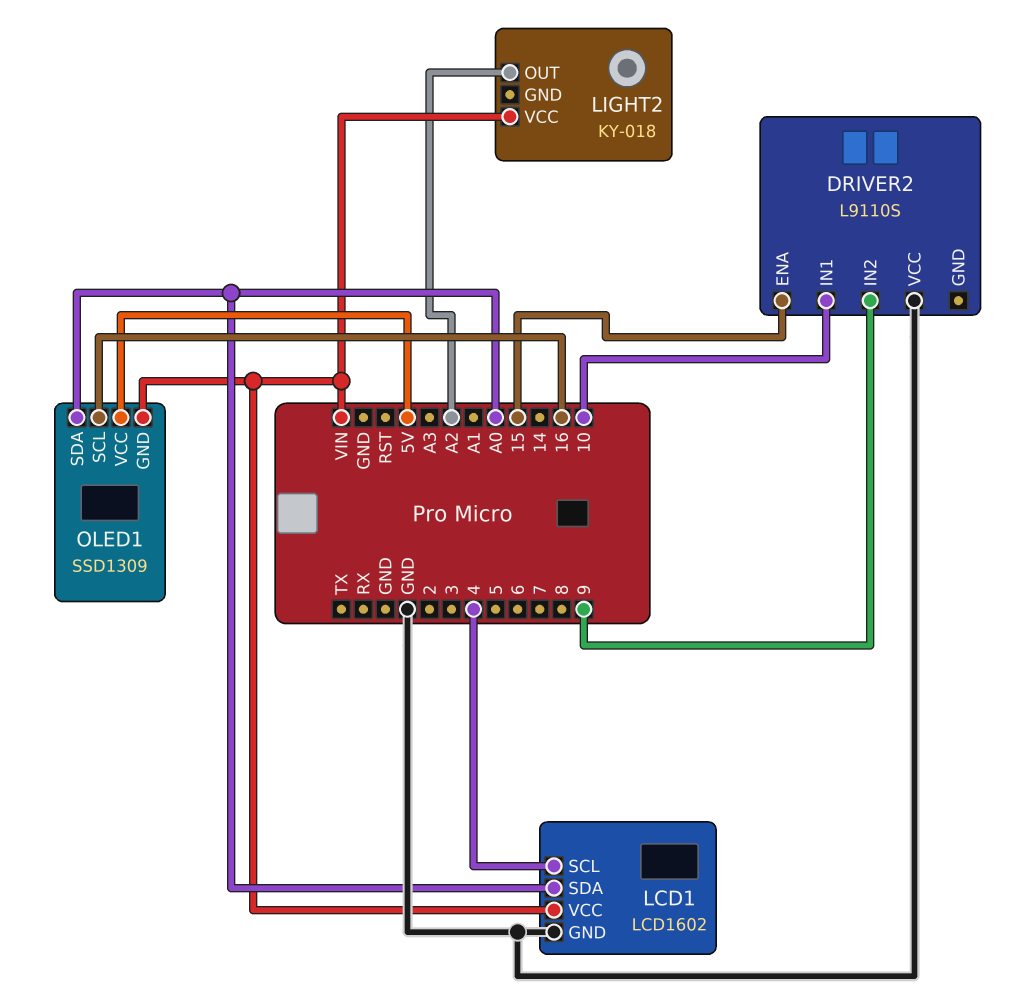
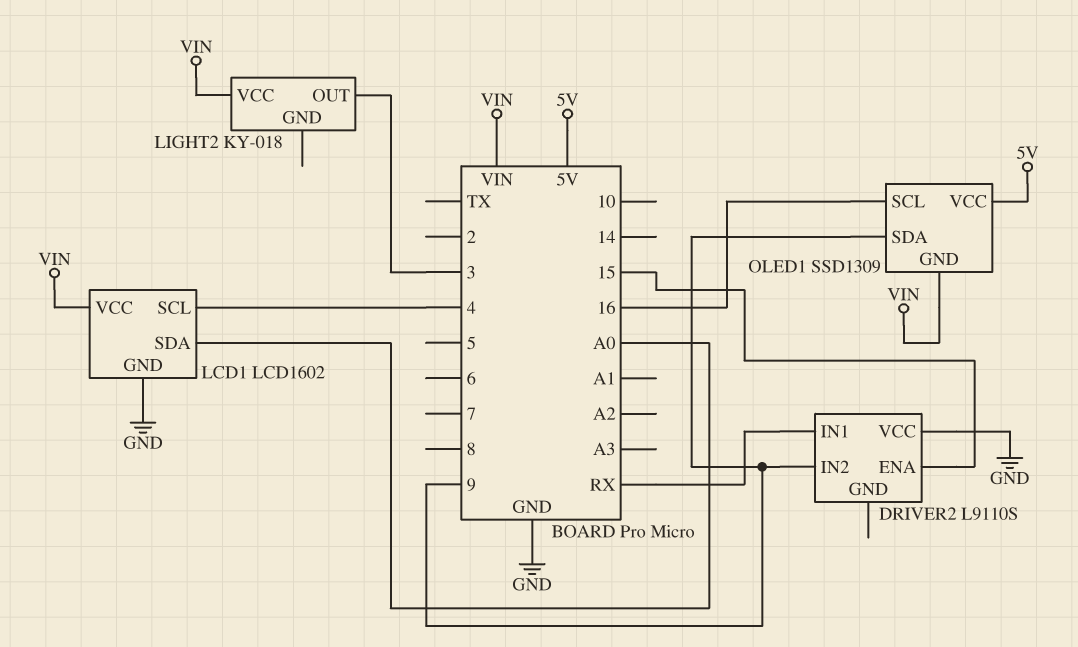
DRIVER2 pin IN1: 10 -> RX
LIGHT2 pin OUT: A2 -> 3
OLED1 pin SDA: A0 -> 9

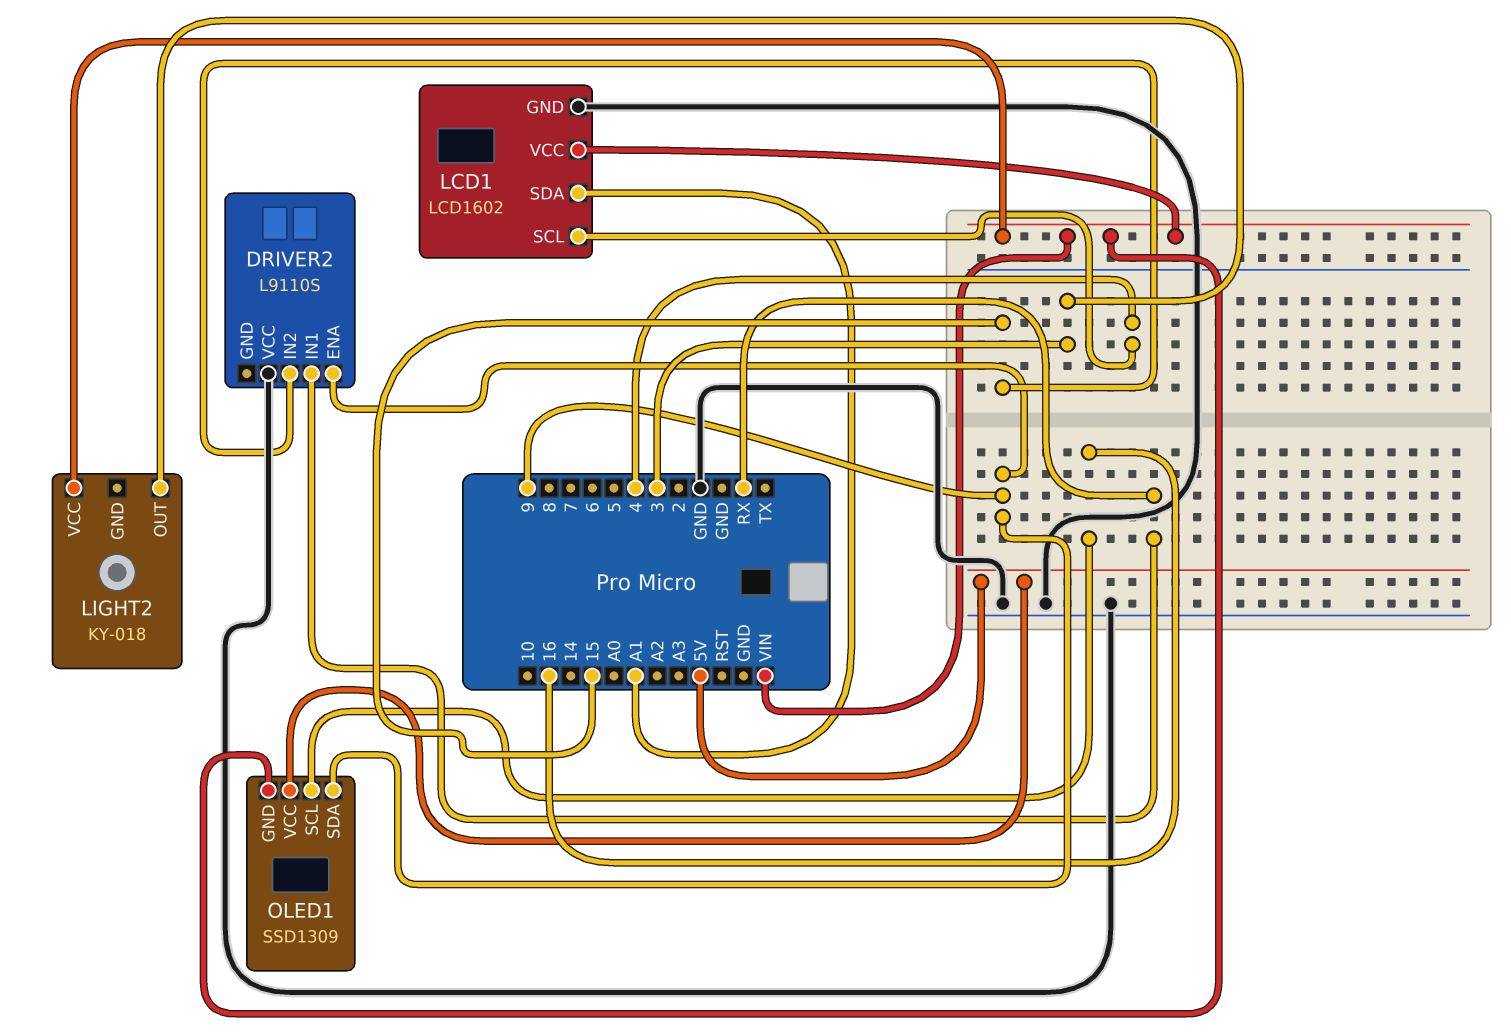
DRIVER2 pin ENA: 15 -> 9
DRIVER2 pin IN2: 9 -> 15
LCD1 pin SDA: A0 -> A1

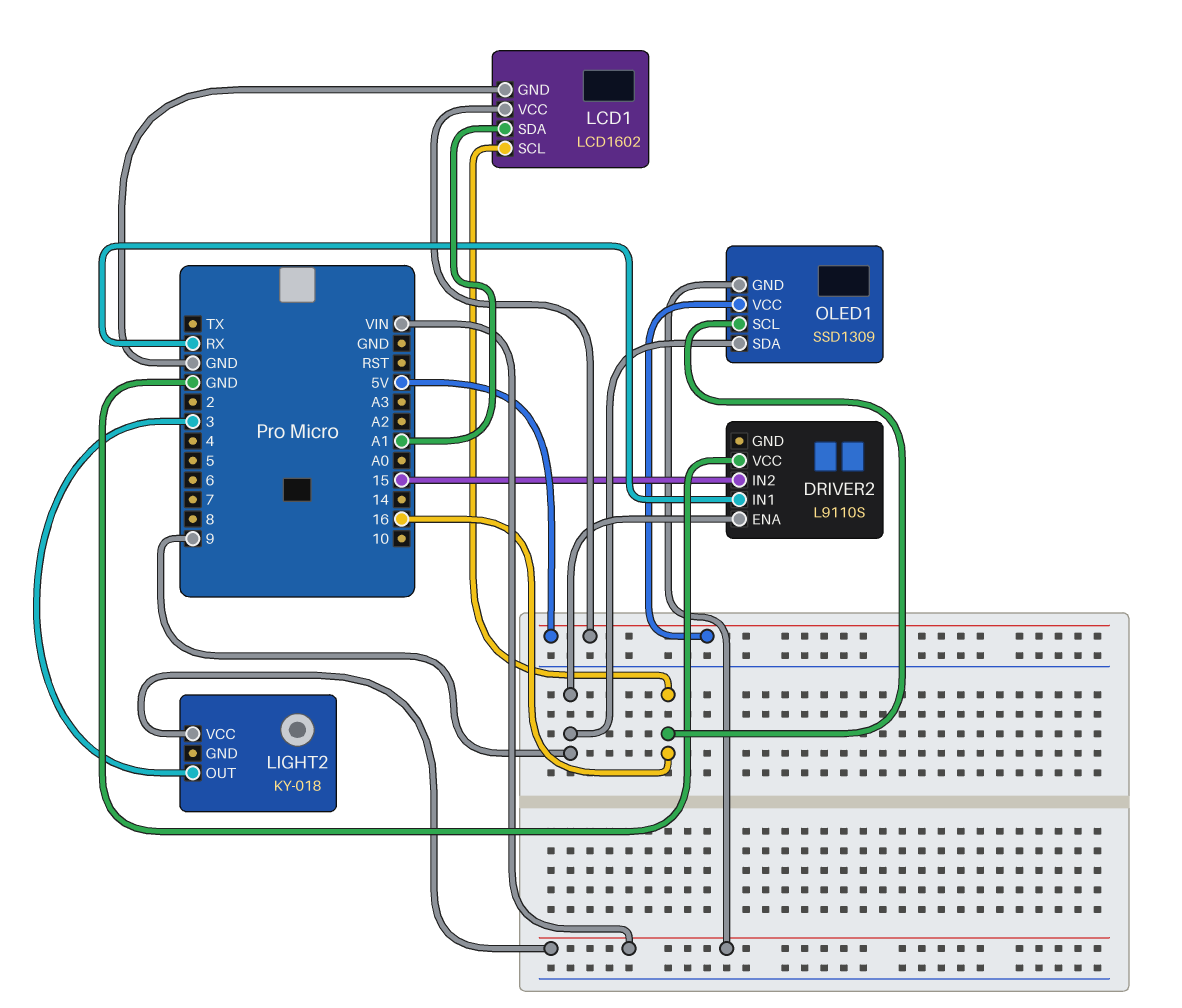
LCD1 pin SCL: 4 -> 16
LCD1 pin VCC: VIN -> 5V

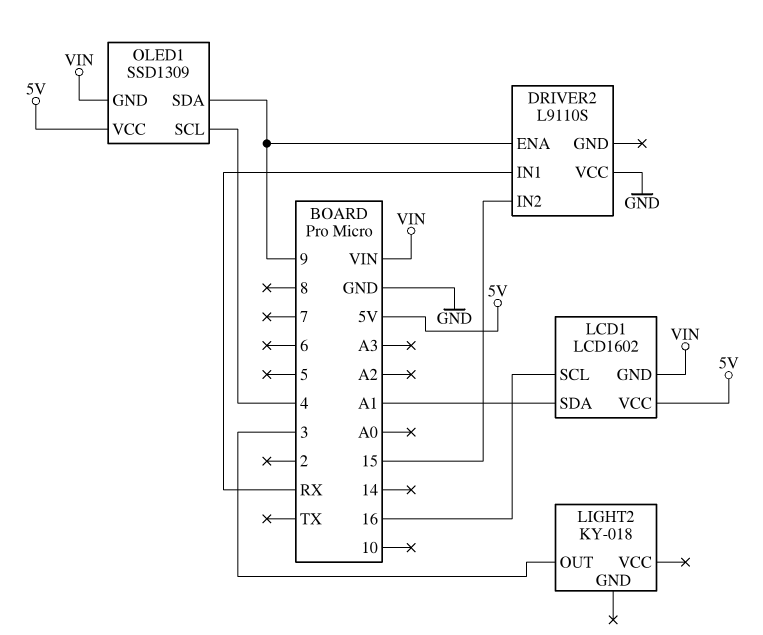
LCD1 pin GND: GND -> VIN
LIGHT2 pin VCC: VIN -> none
OLED1 pin SCL: 16 -> 4

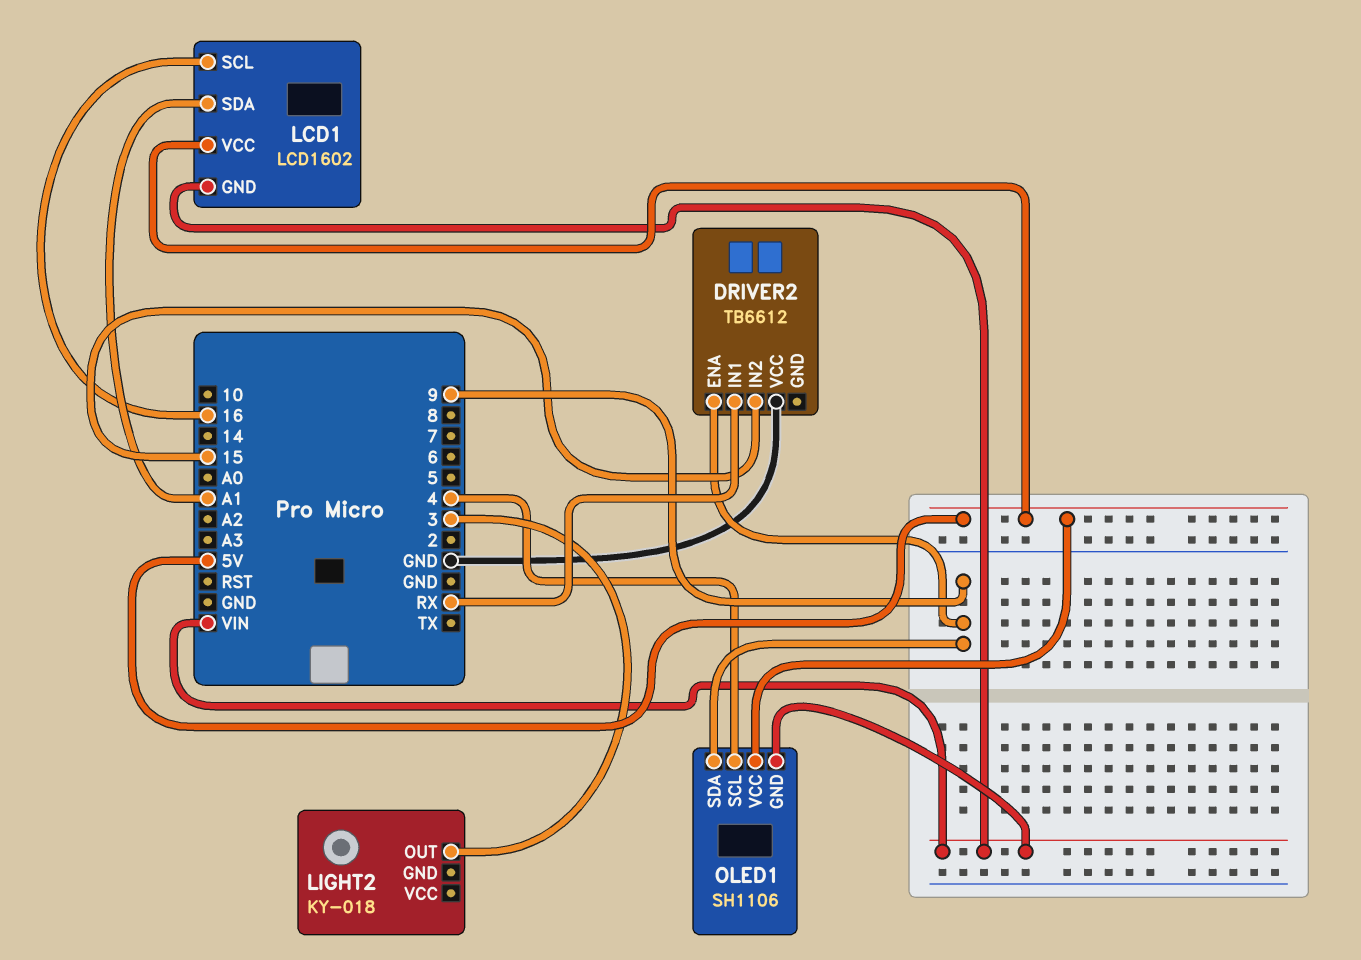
DRIVER2: L9110S -> TB6612
OLED1: SSD1309 -> SH1106

